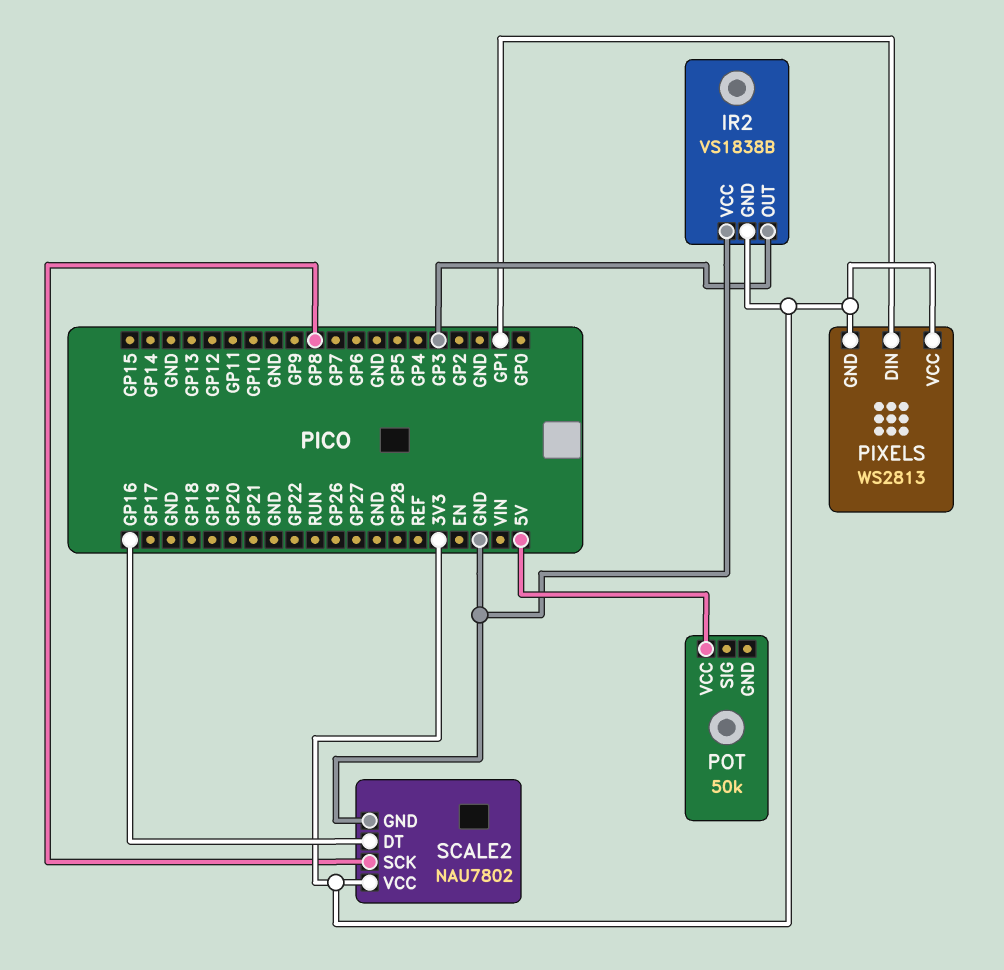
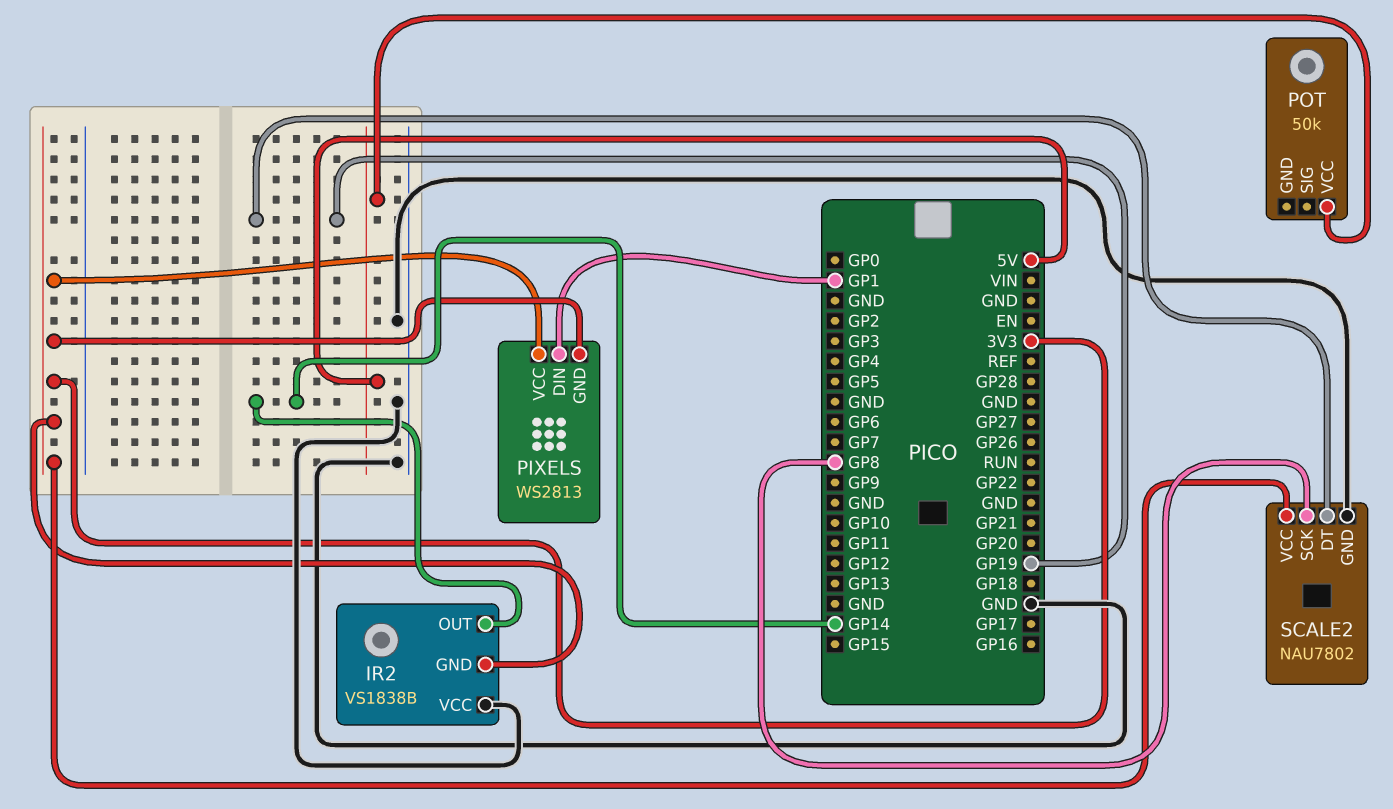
IR2 pin OUT: GP3 -> GP14
SCALE2 pin DT: GP16 -> GP19

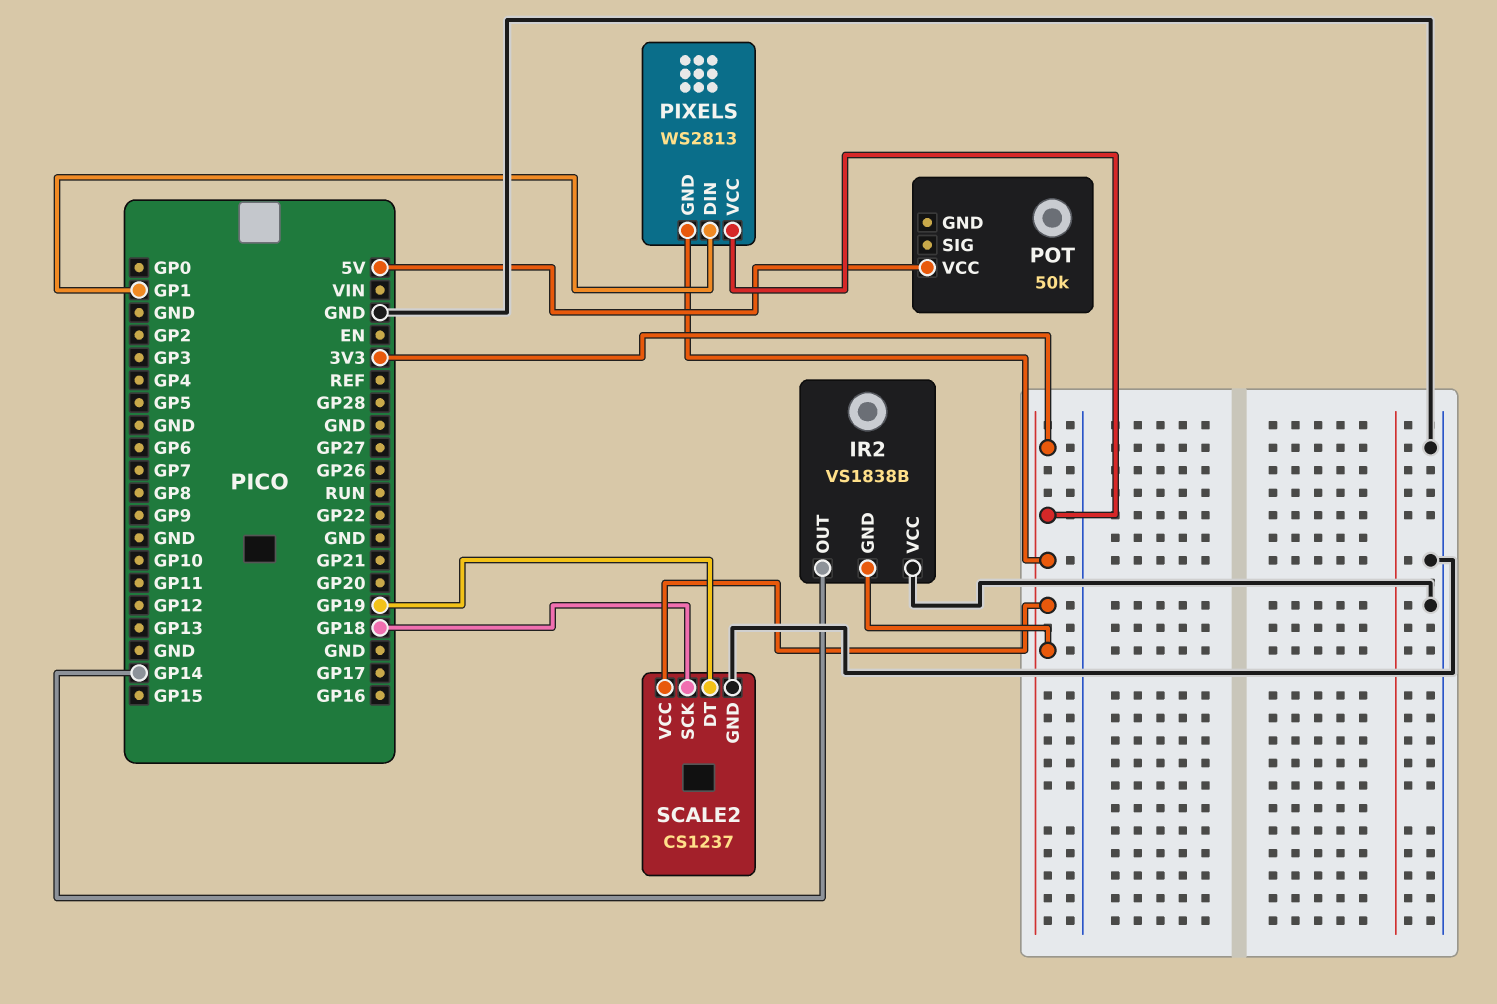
SCALE2: NAU7802 -> CS1237
SCALE2 pin SCK: GP8 -> GP18

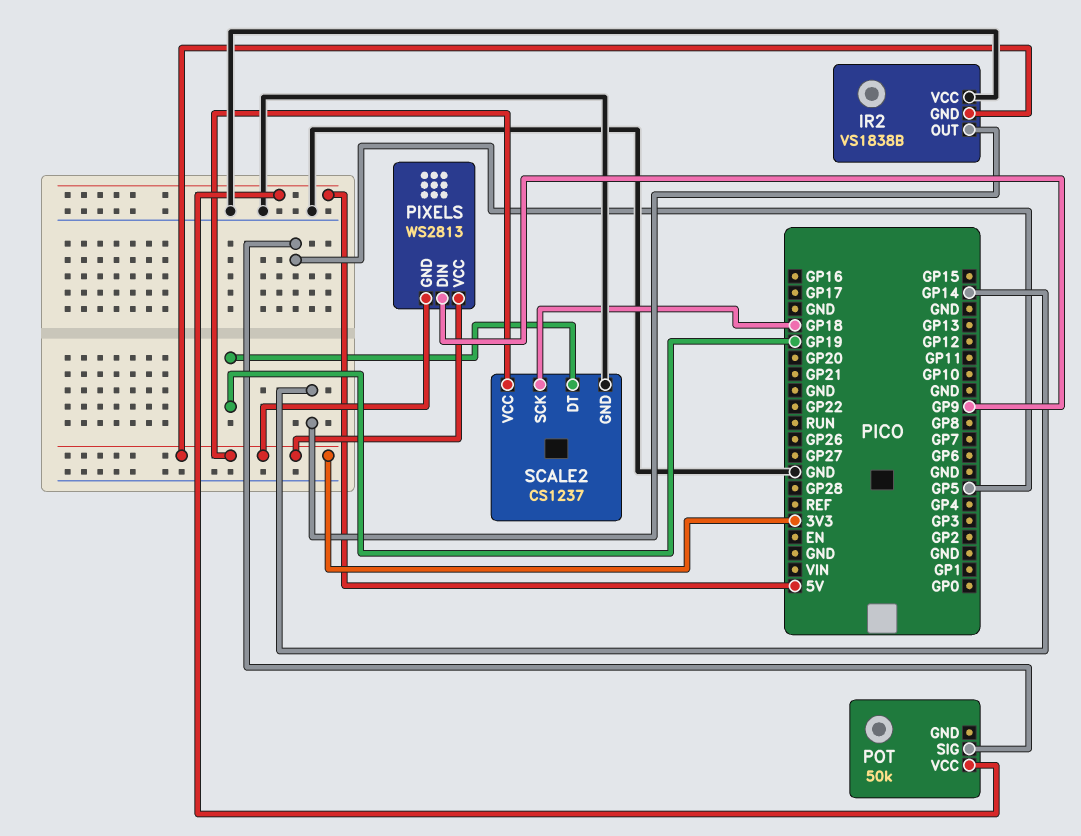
PIXELS pin DIN: GP1 -> GP9
POT pin SIG: none -> GP5

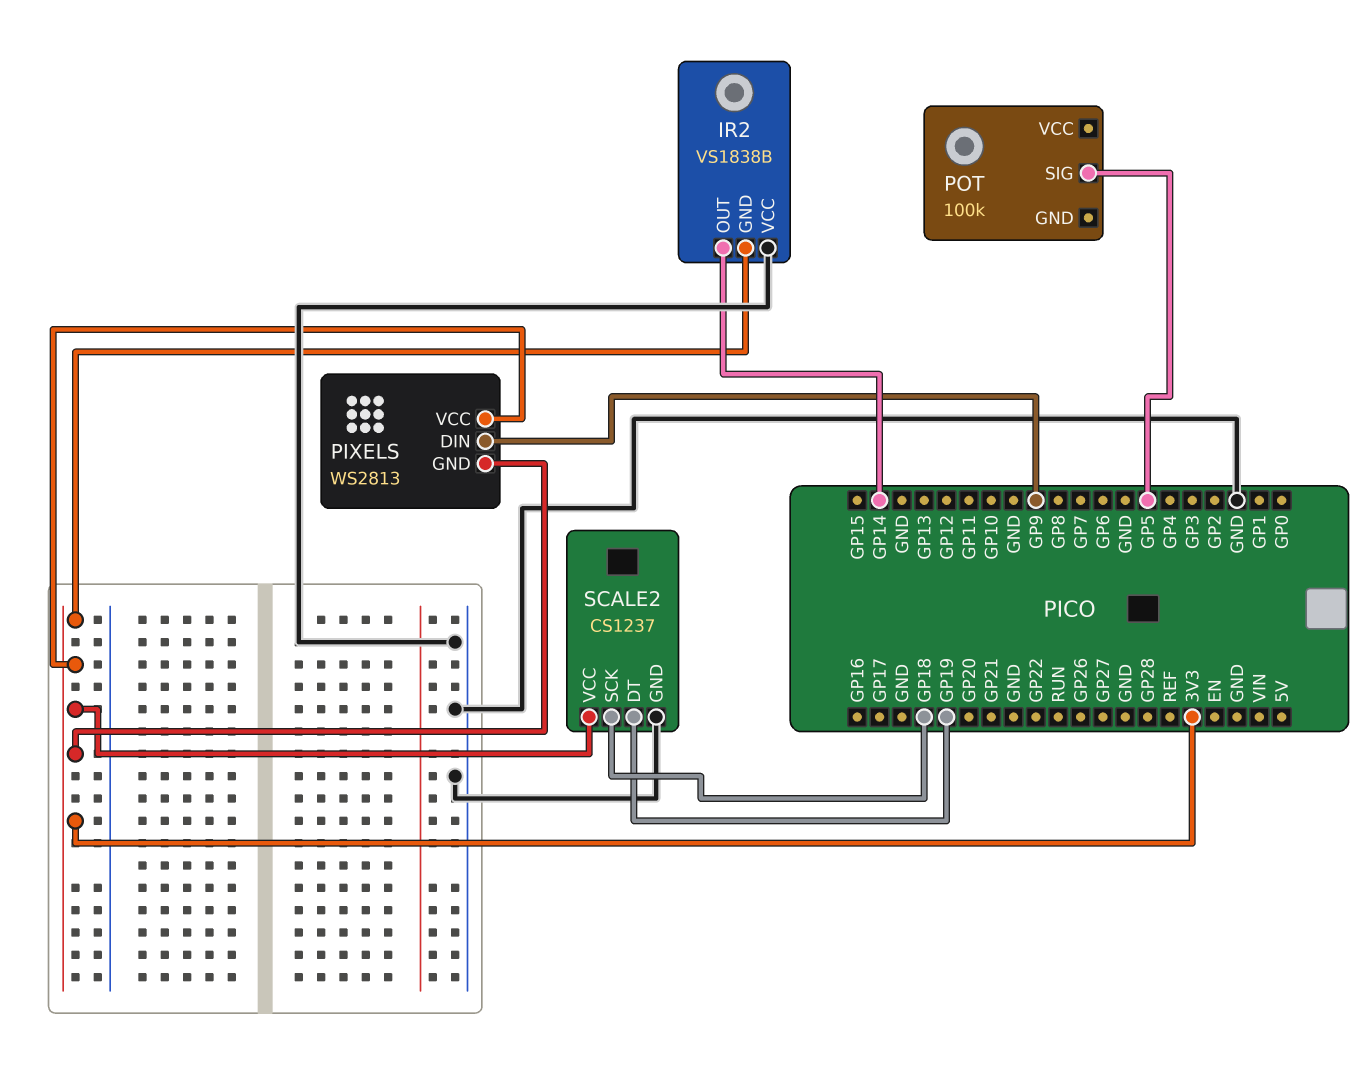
POT: 50k -> 100k
POT pin VCC: 5V -> none

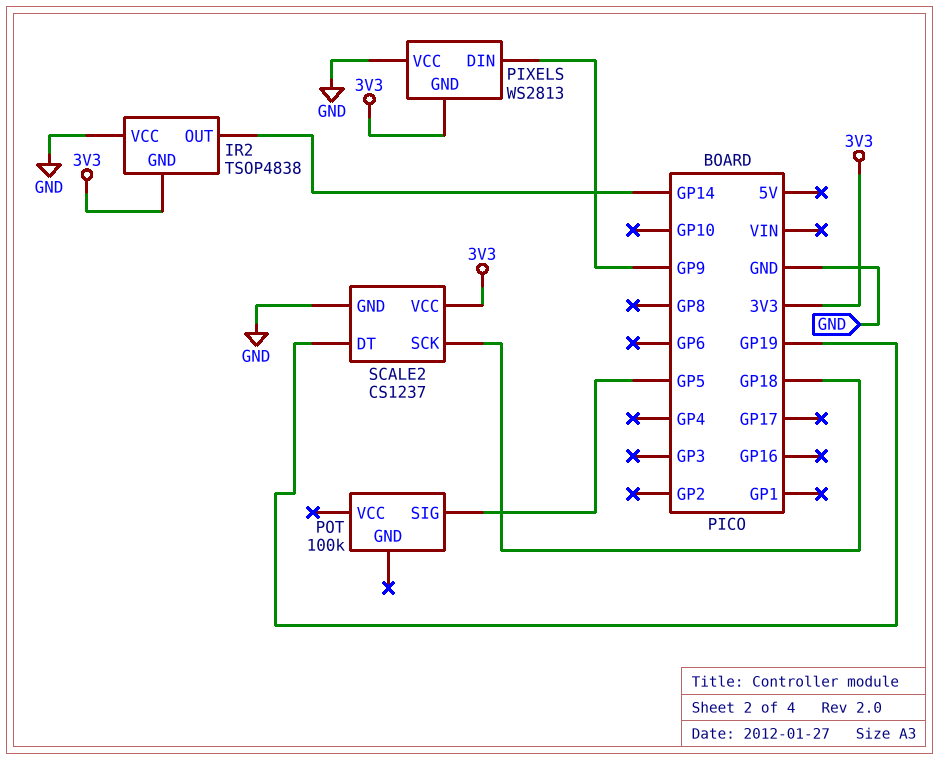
IR2: VS1838B -> TSOP4838
PIXELS pin VCC: 3V3 -> GND

